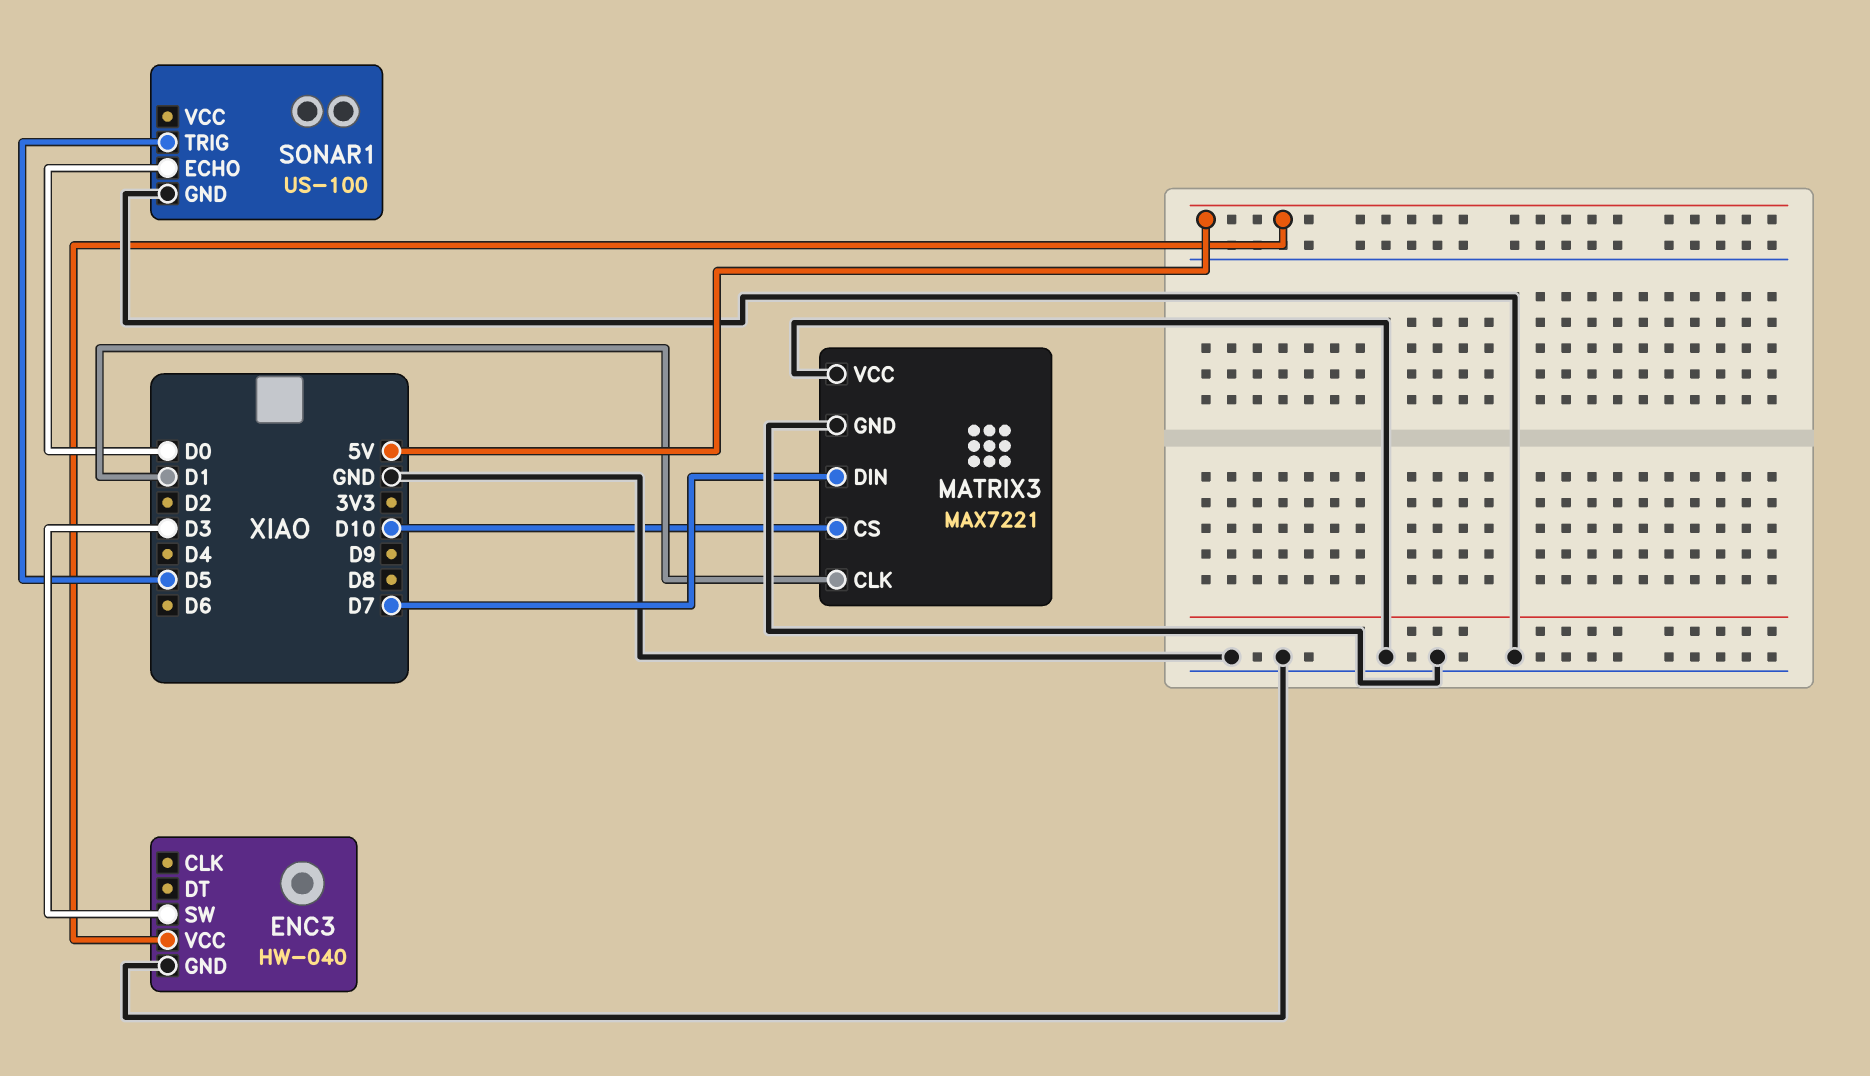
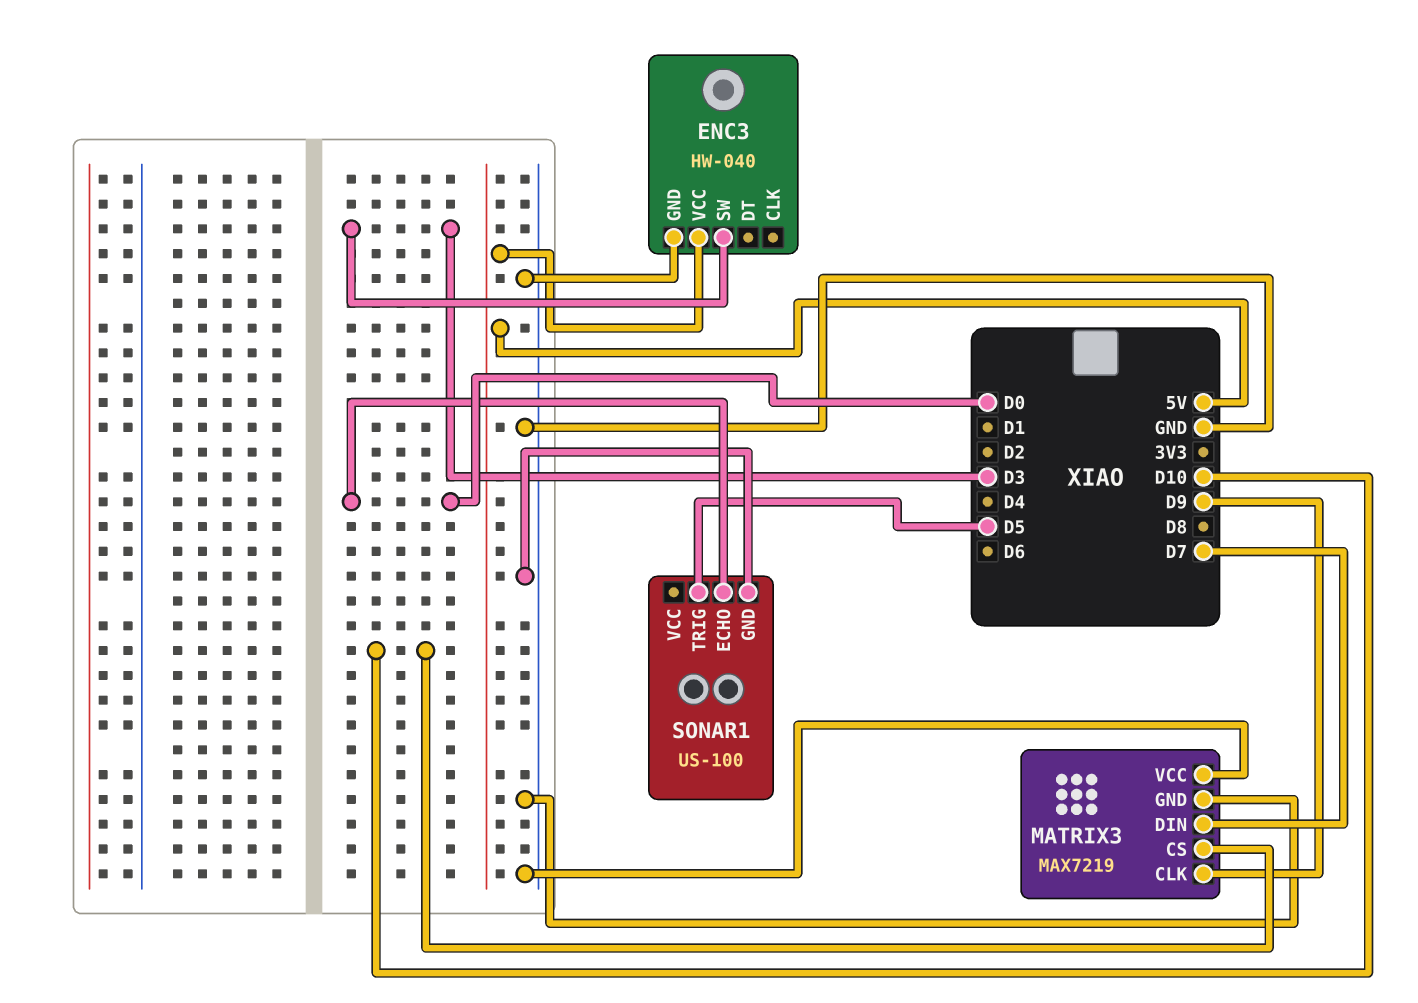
MATRIX3: MAX7221 -> MAX7219
MATRIX3 pin CLK: D1 -> D9

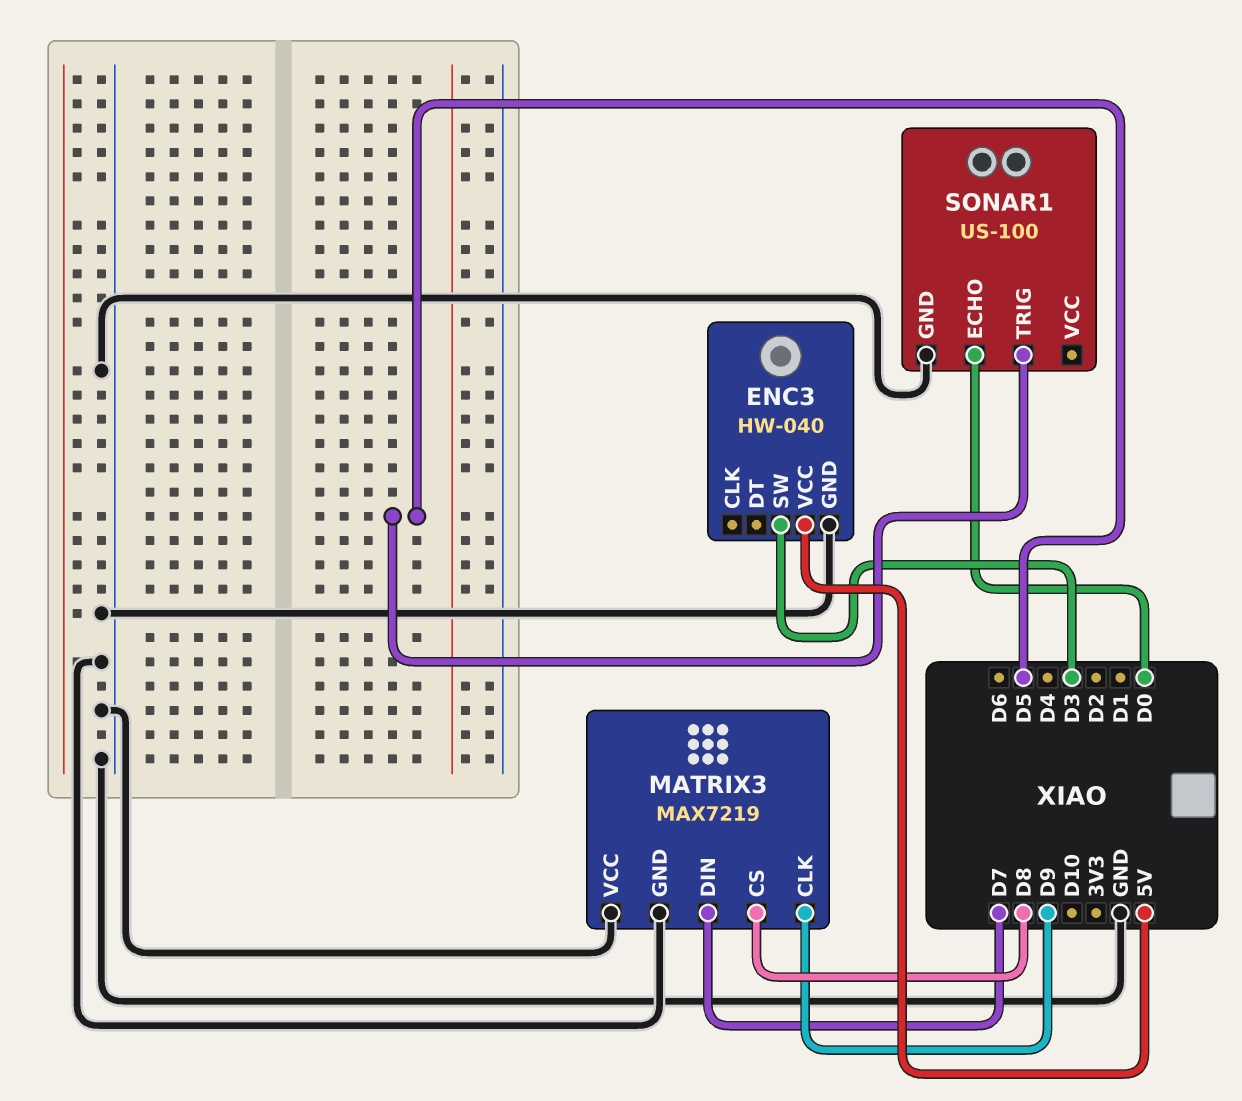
MATRIX3 pin CS: D10 -> D8

